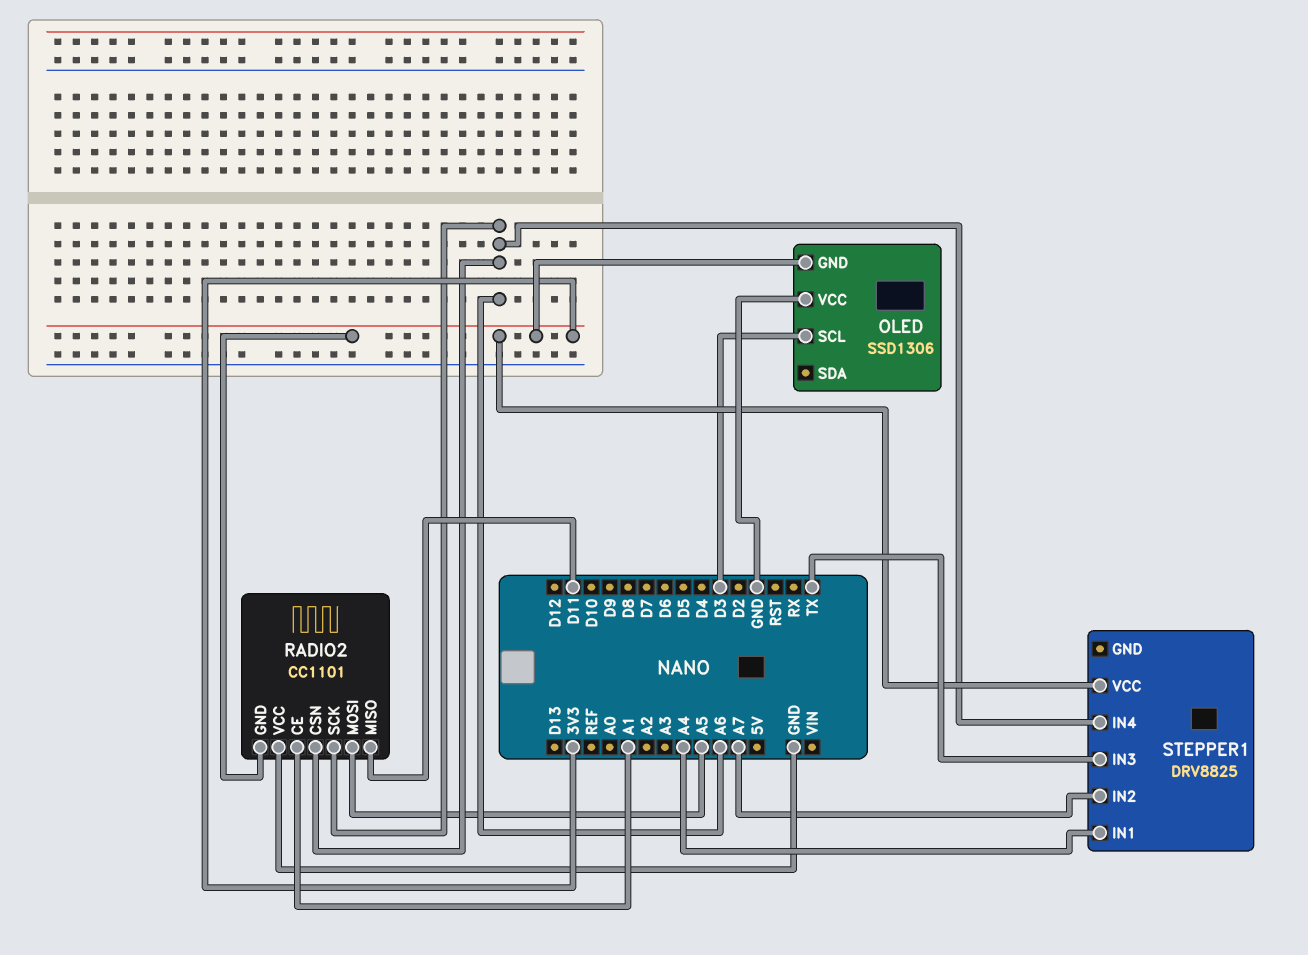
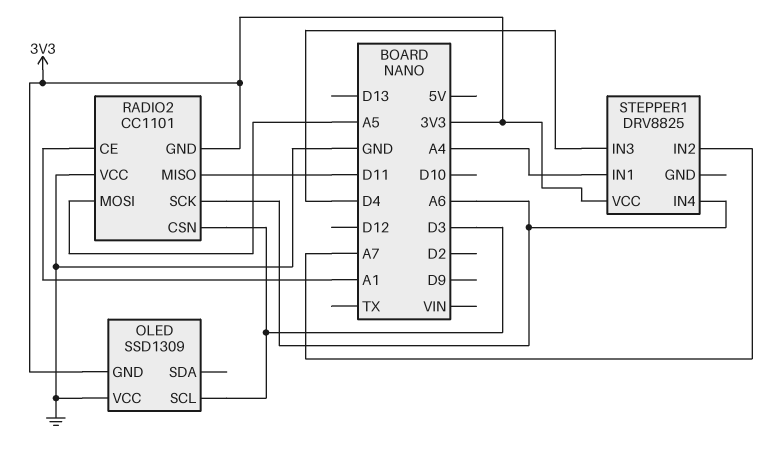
OLED: SSD1306 -> SSD1309
RADIO2 pin CSN: A6 -> D3
STEPPER1 pin IN3: TX -> D4

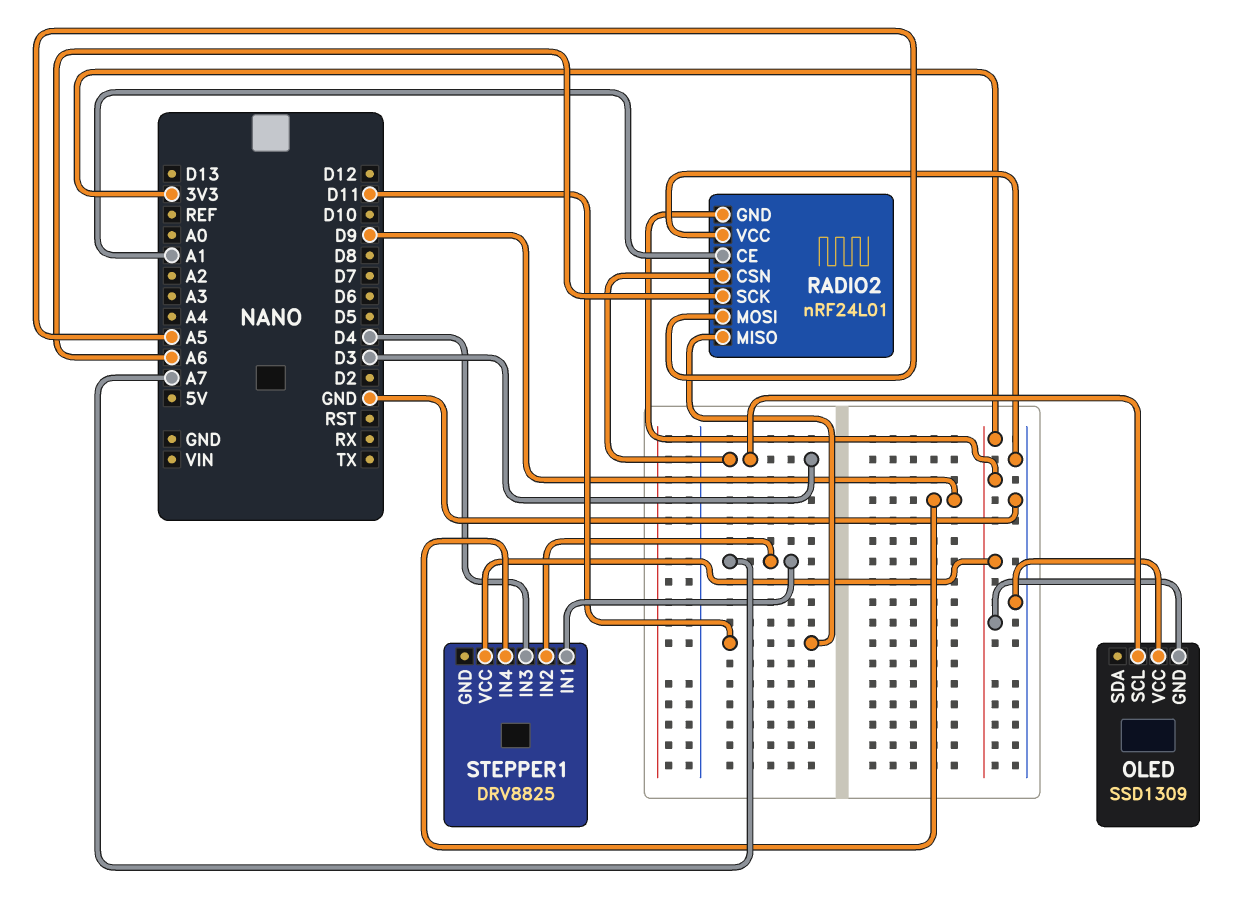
RADIO2: CC1101 -> nRF24L01
STEPPER1 pin IN1: A4 -> A7
STEPPER1 pin IN4: A6 -> D9

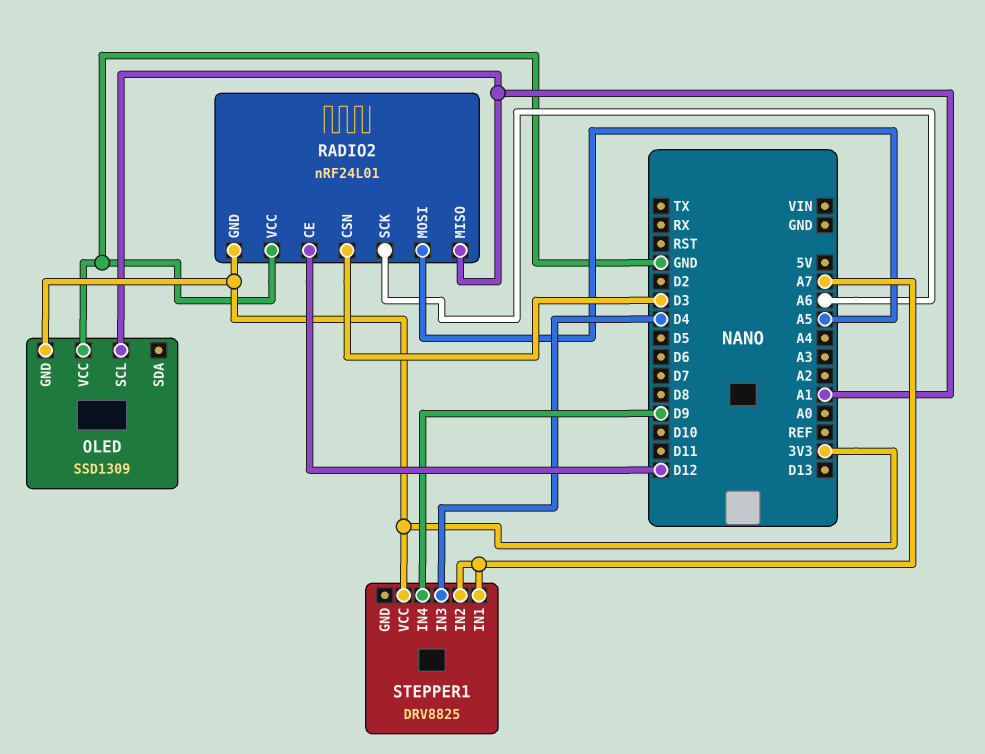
OLED pin SCL: D3 -> A1
RADIO2 pin CE: A1 -> D12
RADIO2 pin MISO: D11 -> A1

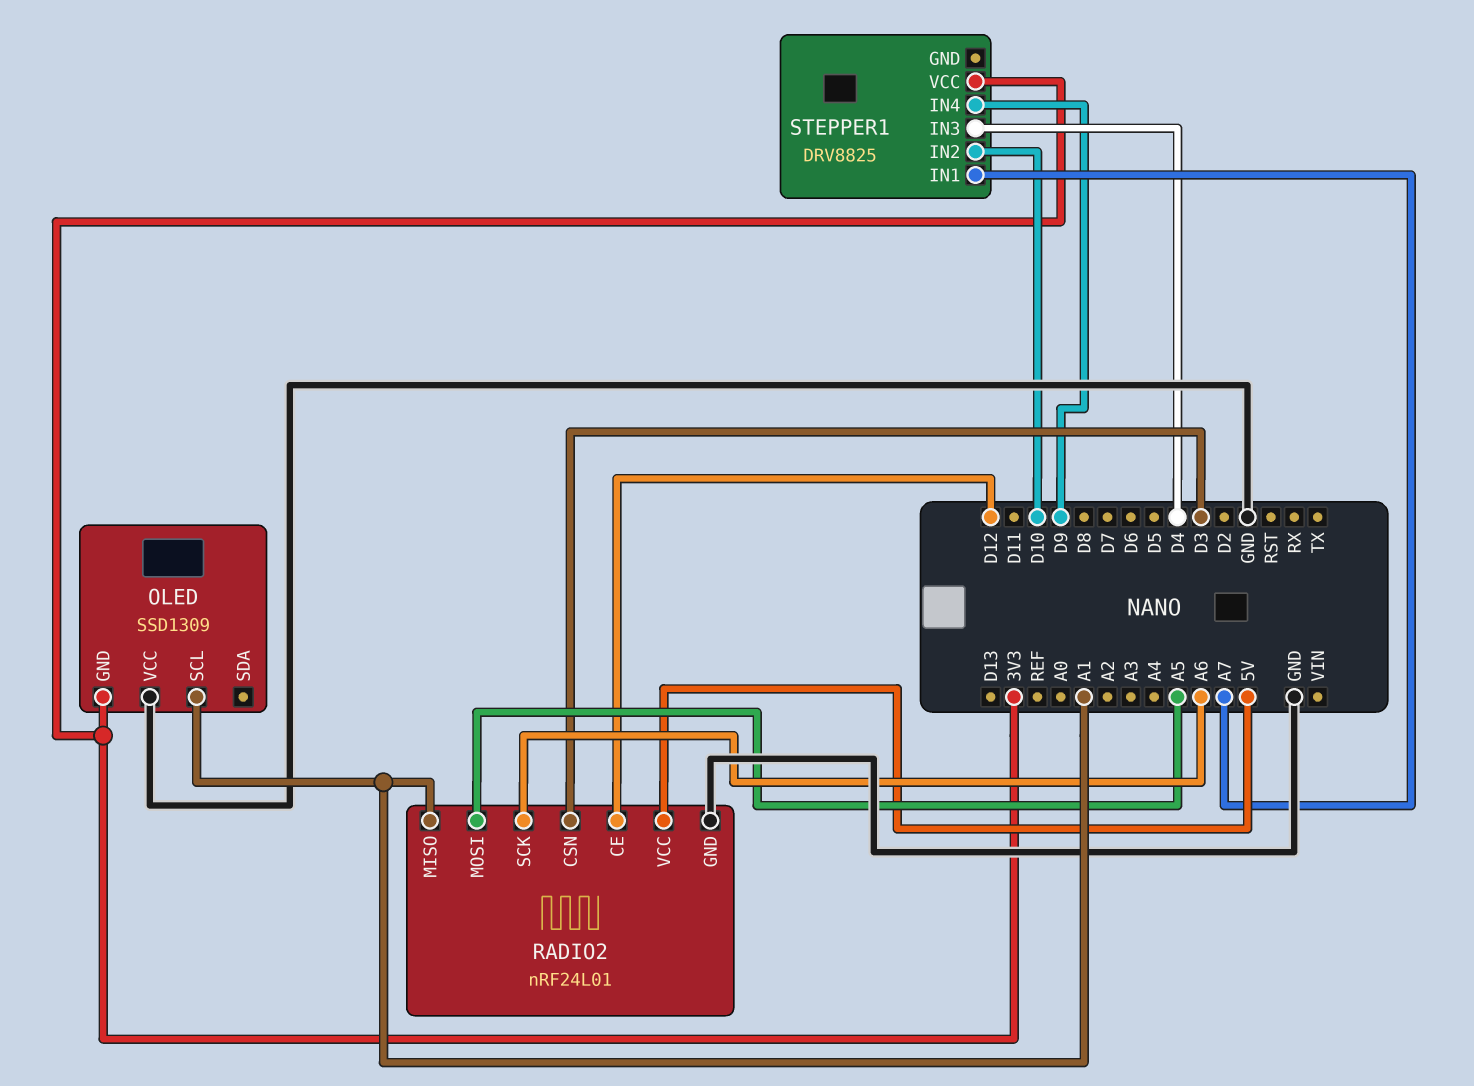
RADIO2 pin GND: 3V3 -> GND
RADIO2 pin VCC: GND -> 5V
STEPPER1 pin IN2: A7 -> D10

